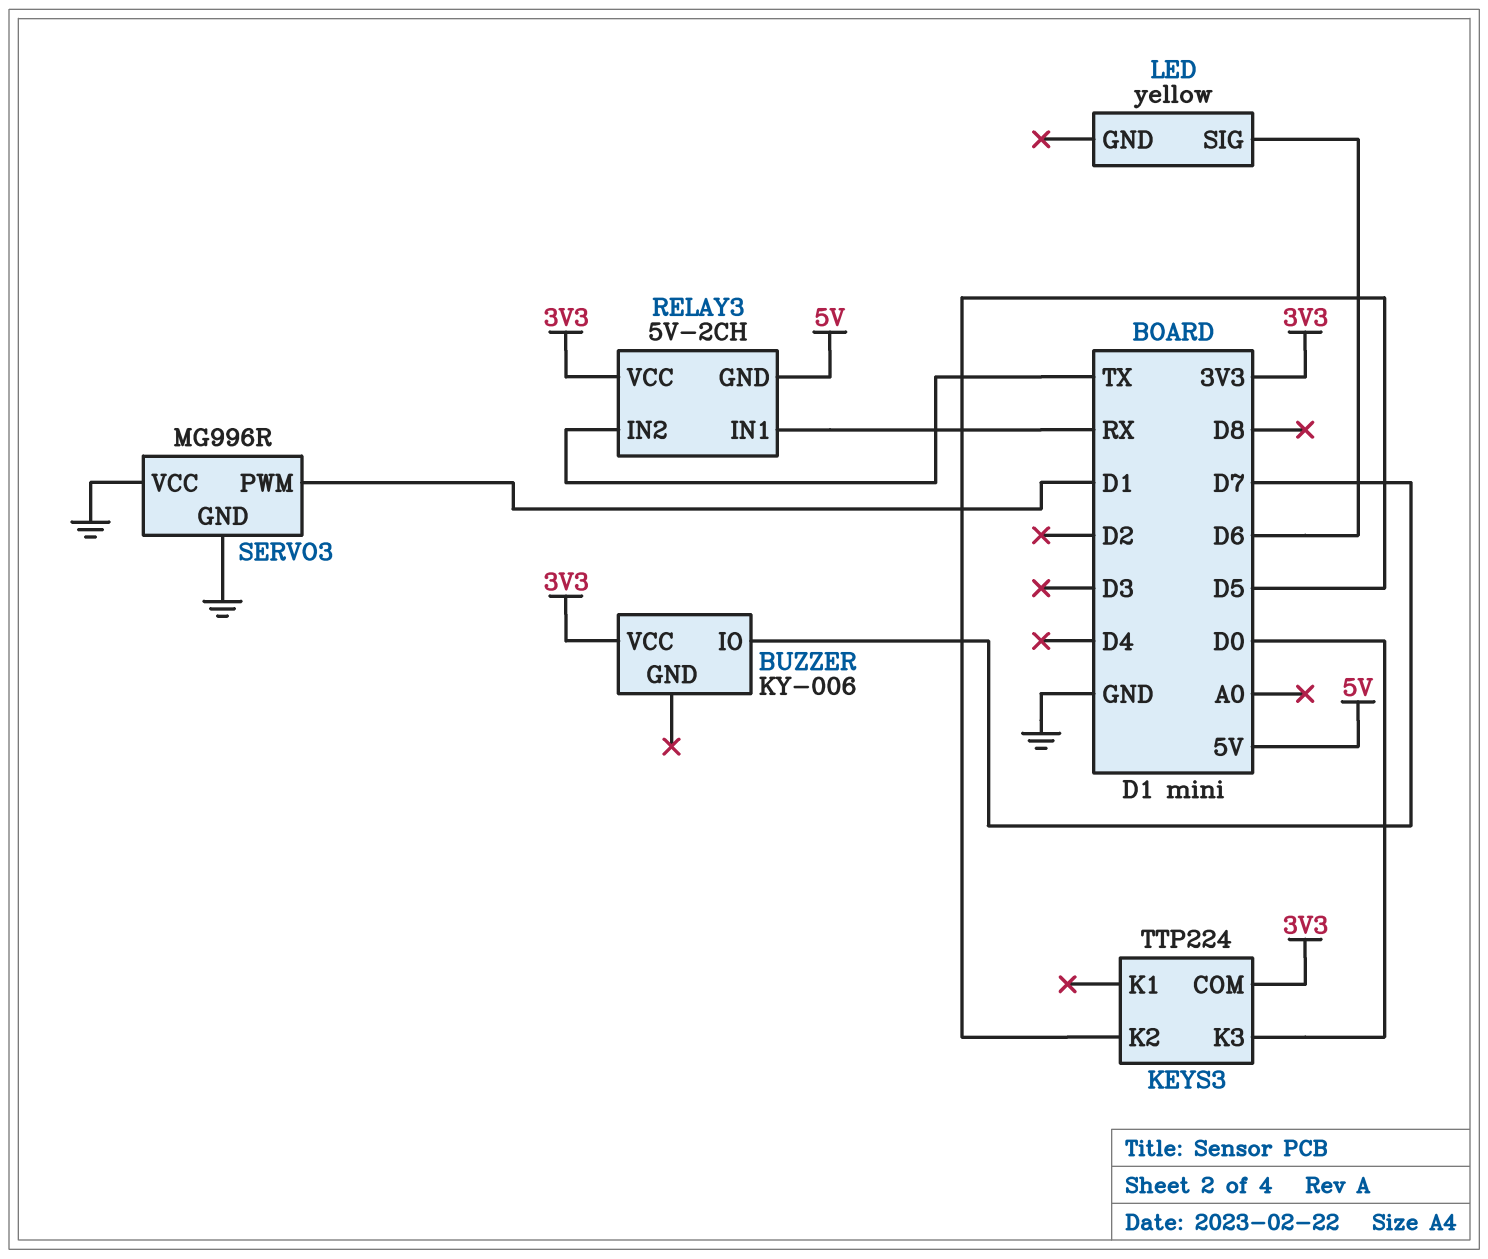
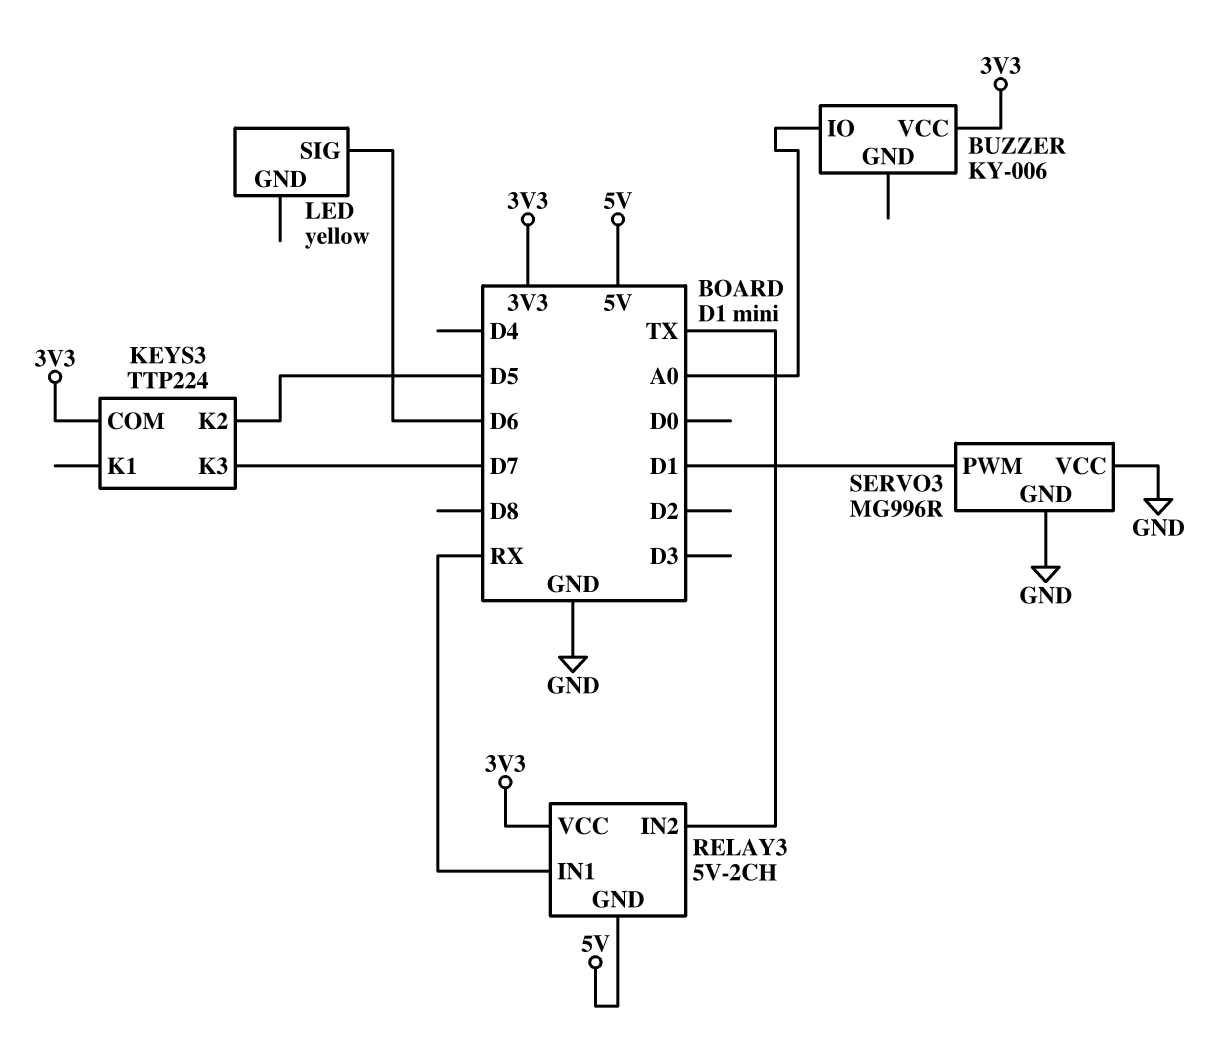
BUZZER pin IO: D7 -> A0
KEYS3 pin K3: D0 -> D7

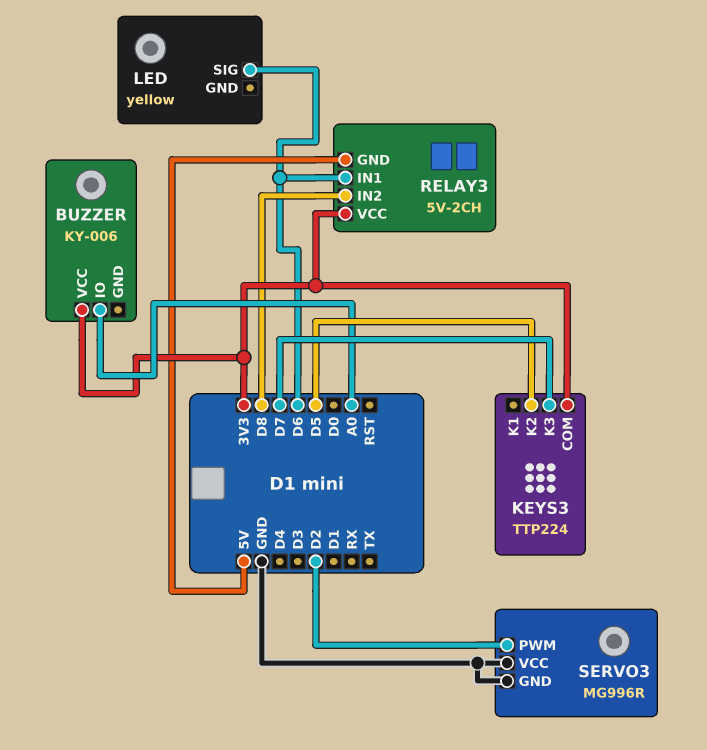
RELAY3 pin IN1: RX -> D6
RELAY3 pin IN2: TX -> D8
SERVO3 pin PWM: D1 -> D2

